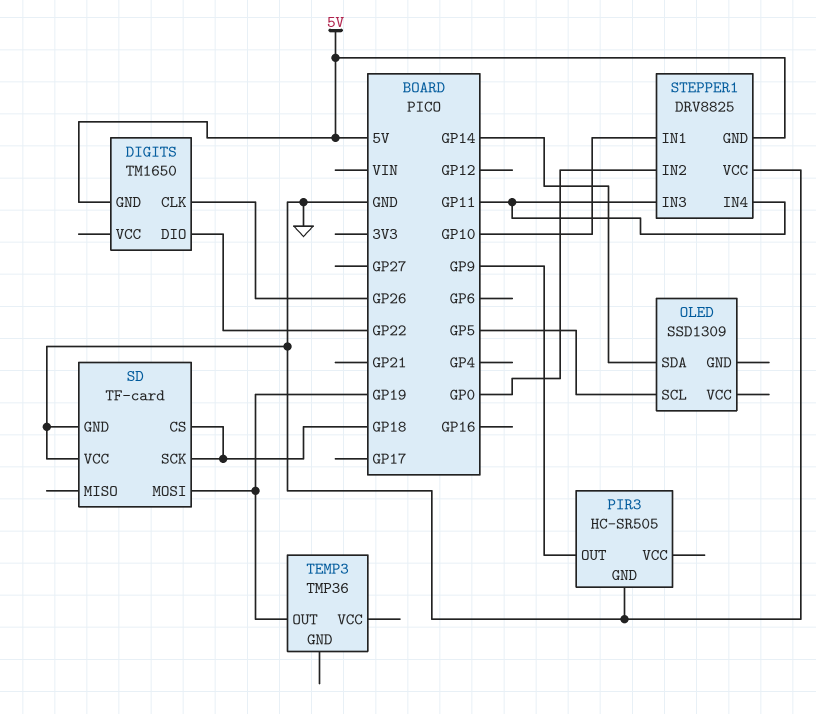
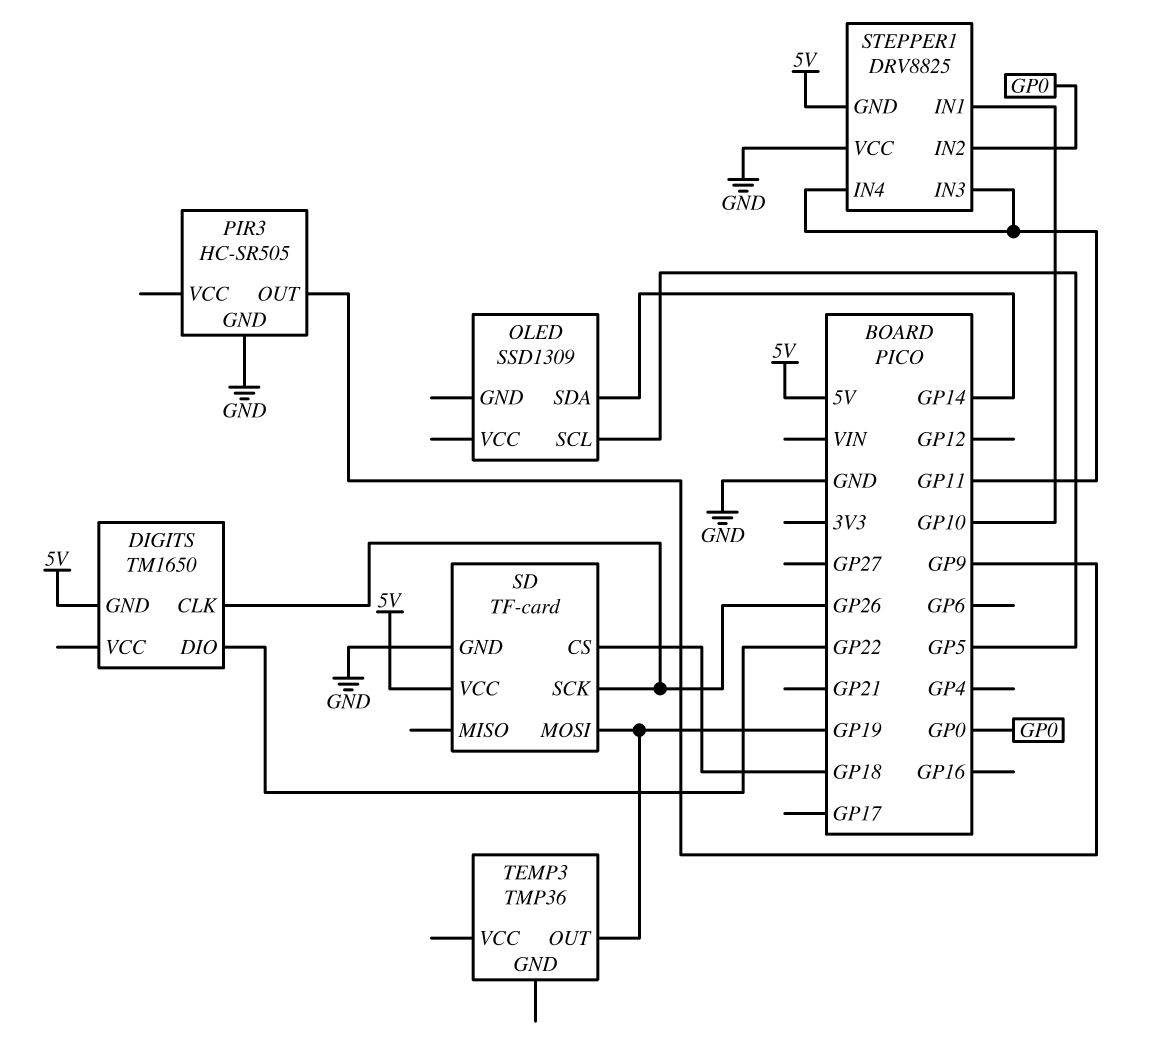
SD pin SCK: GP18 -> GP26
SD pin VCC: GND -> 5V

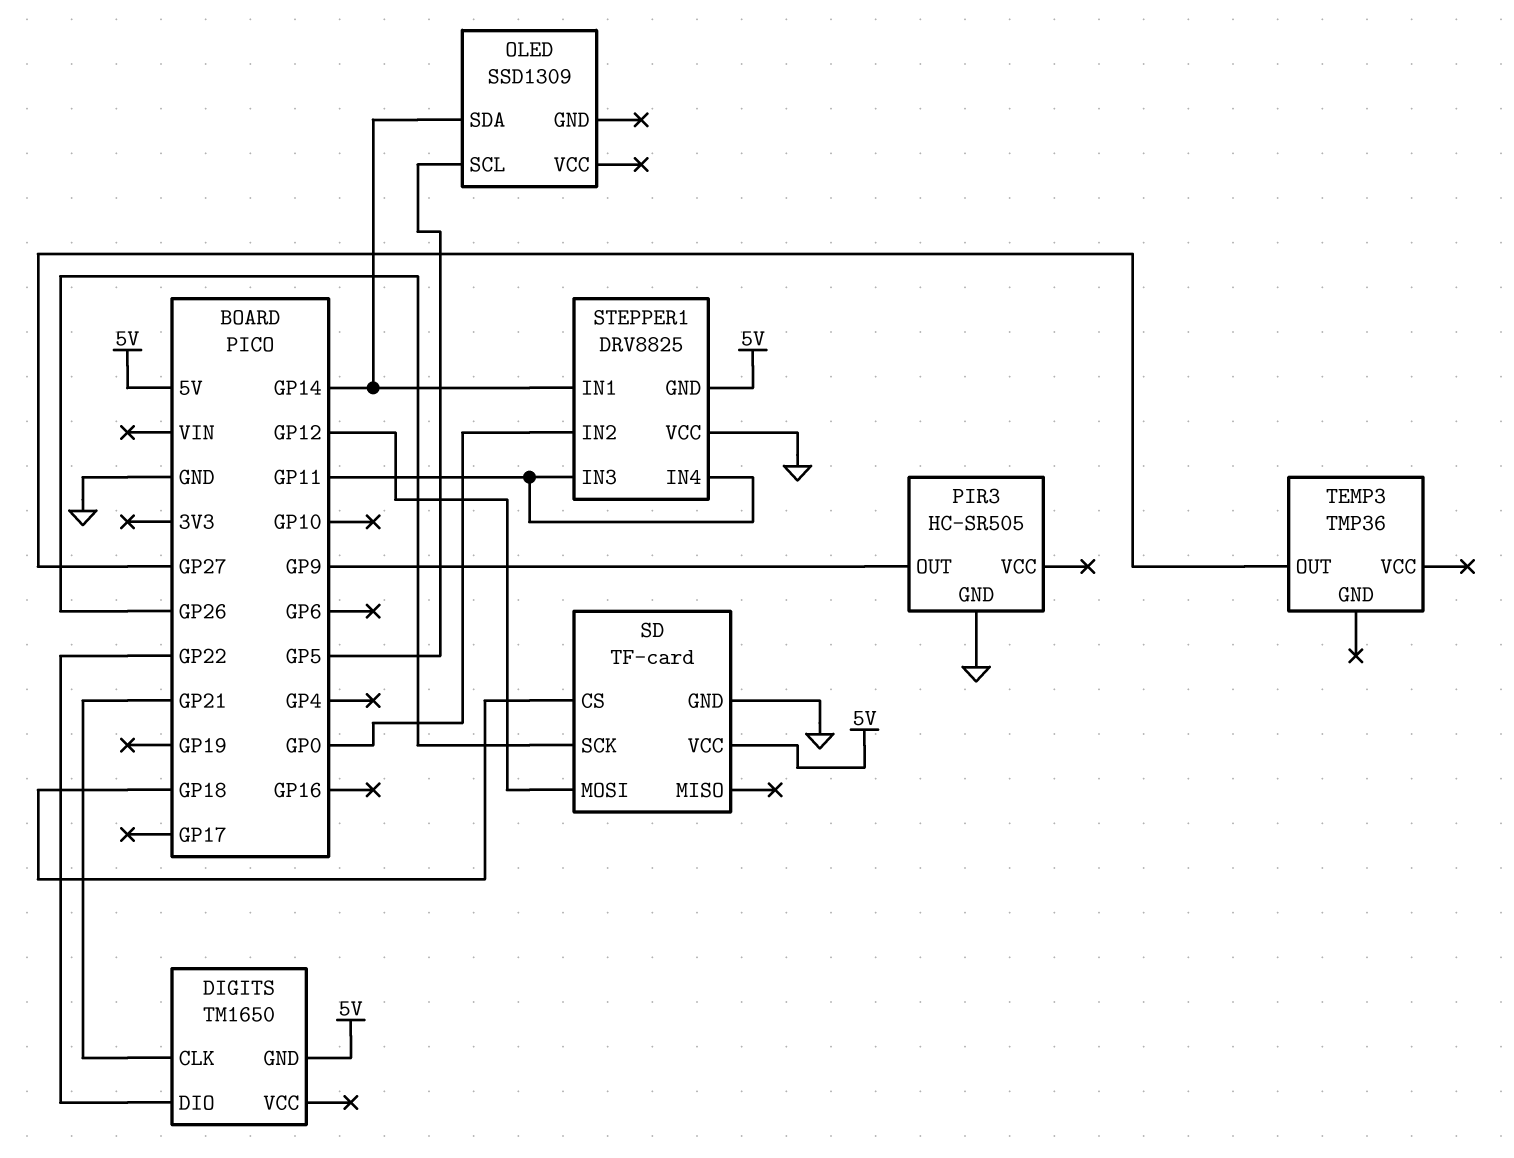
DIGITS pin CLK: GP26 -> GP21
SD pin MOSI: GP19 -> GP12
STEPPER1 pin IN1: GP10 -> GP14
TEMP3 pin OUT: GP19 -> GP27

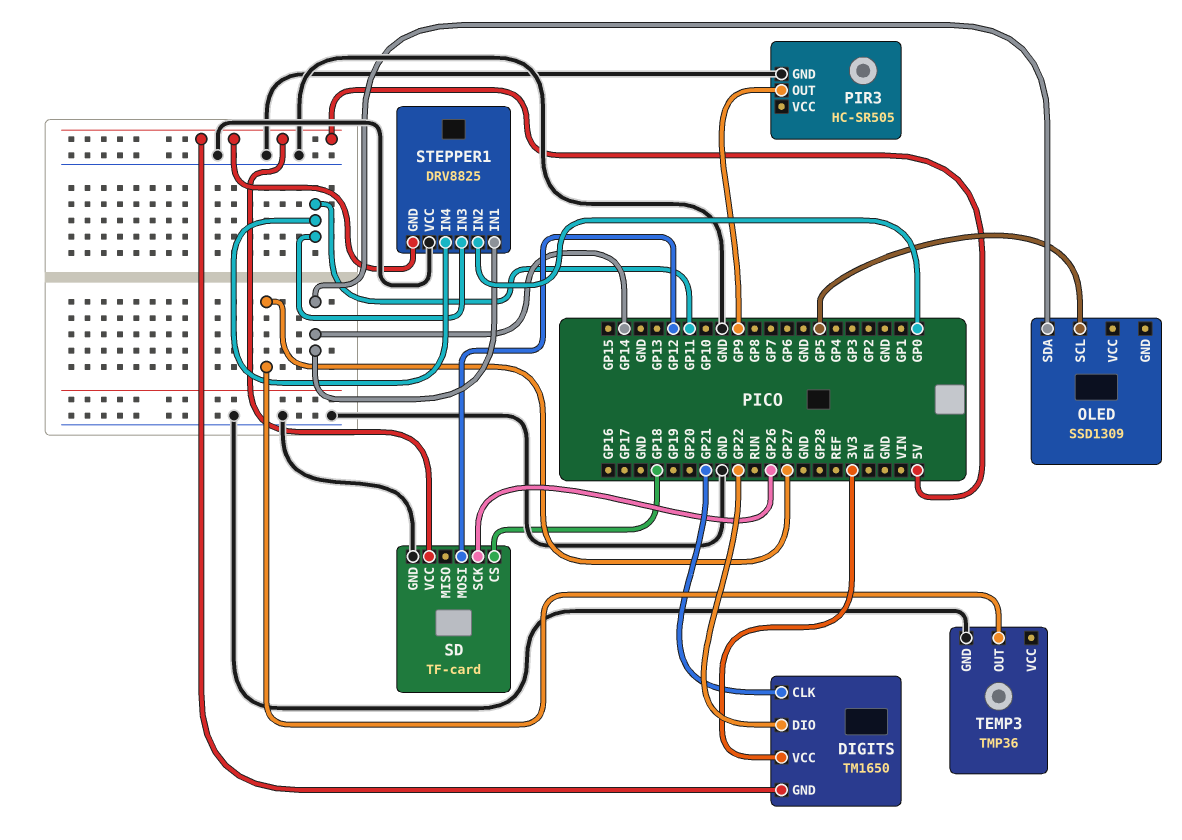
DIGITS pin VCC: none -> 3V3
TEMP3 pin GND: none -> GND

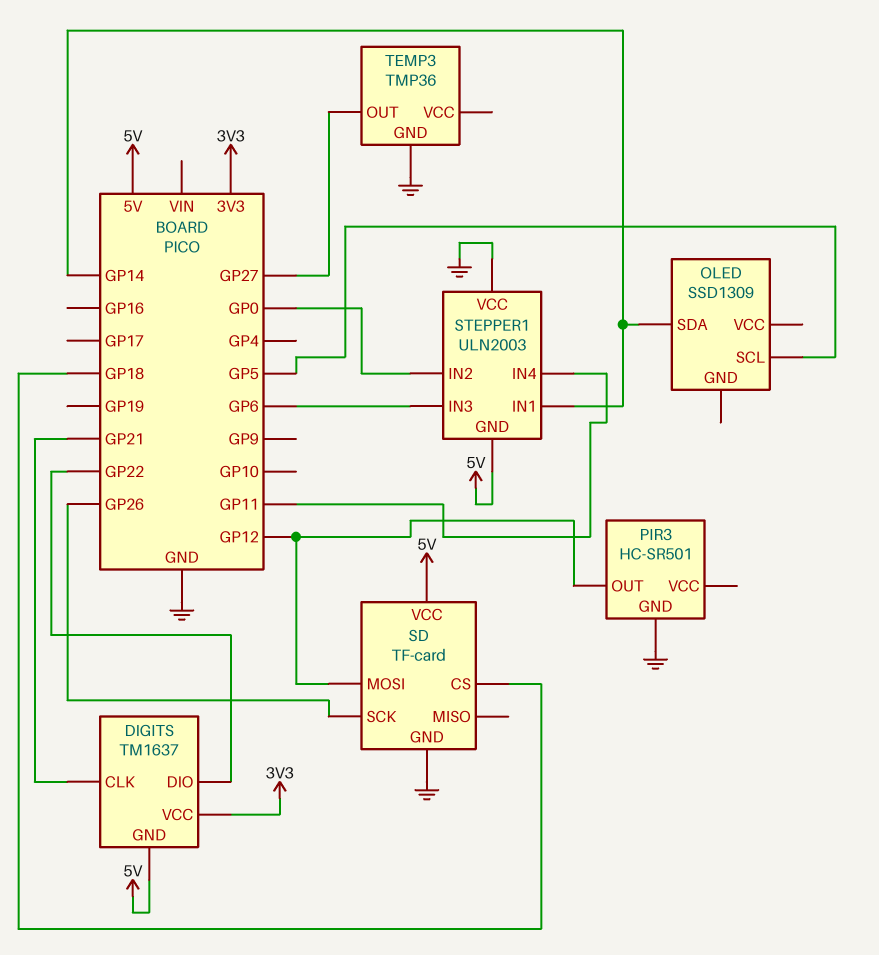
DIGITS: TM1650 -> TM1637
PIR3: HC-SR505 -> HC-SR501
PIR3 pin OUT: GP9 -> GP12
STEPPER1: DRV8825 -> ULN2003
STEPPER1 pin IN3: GP11 -> GP6

